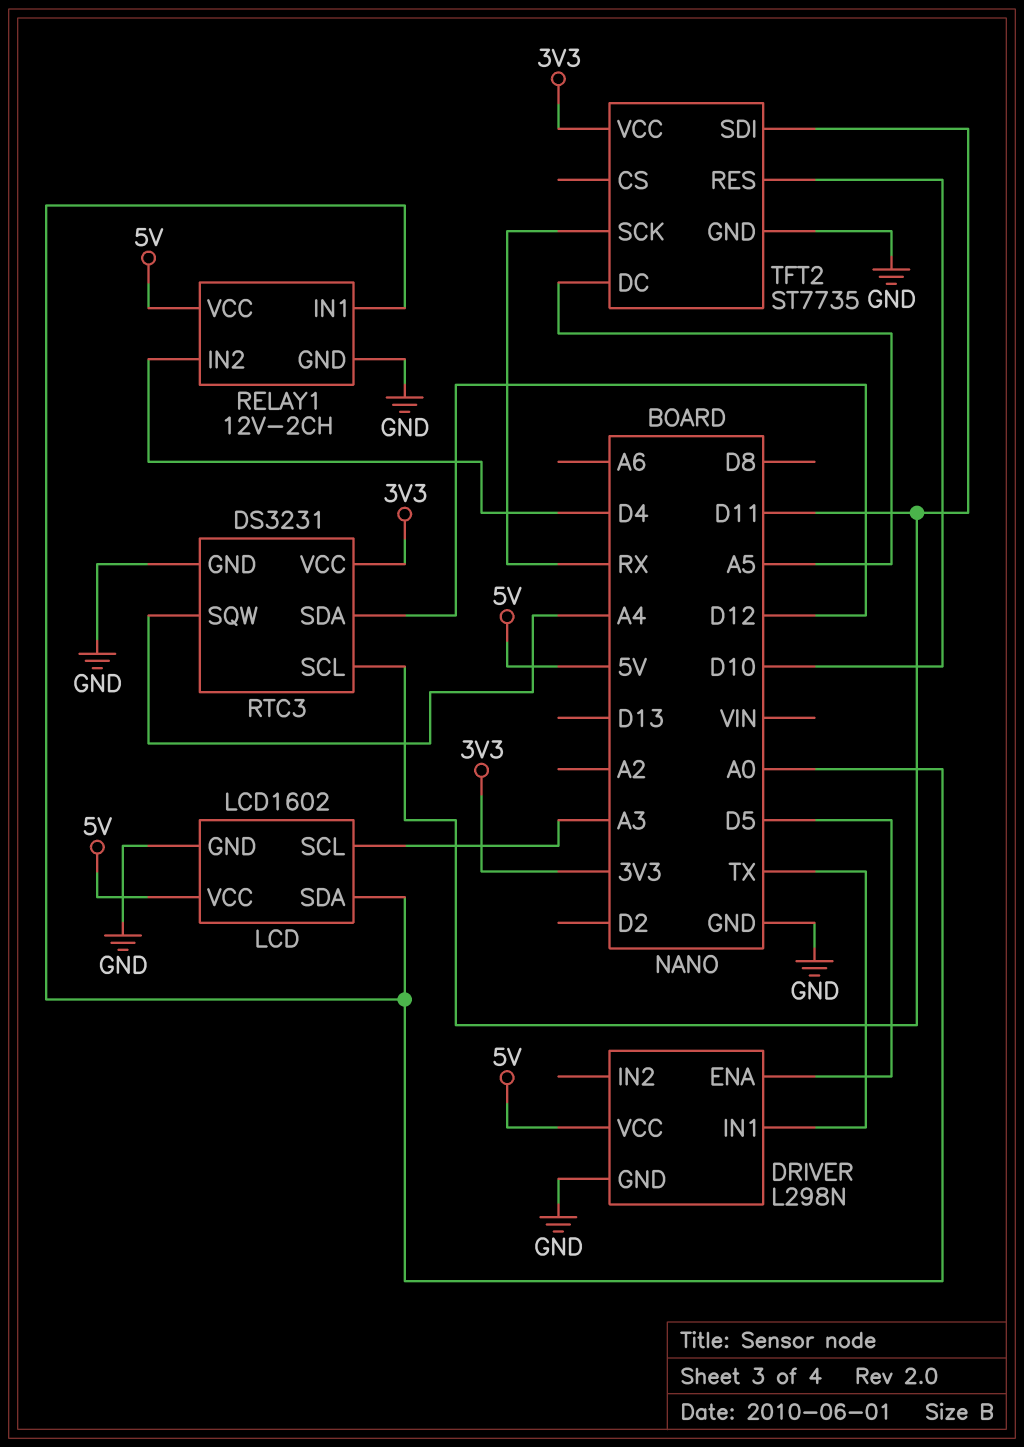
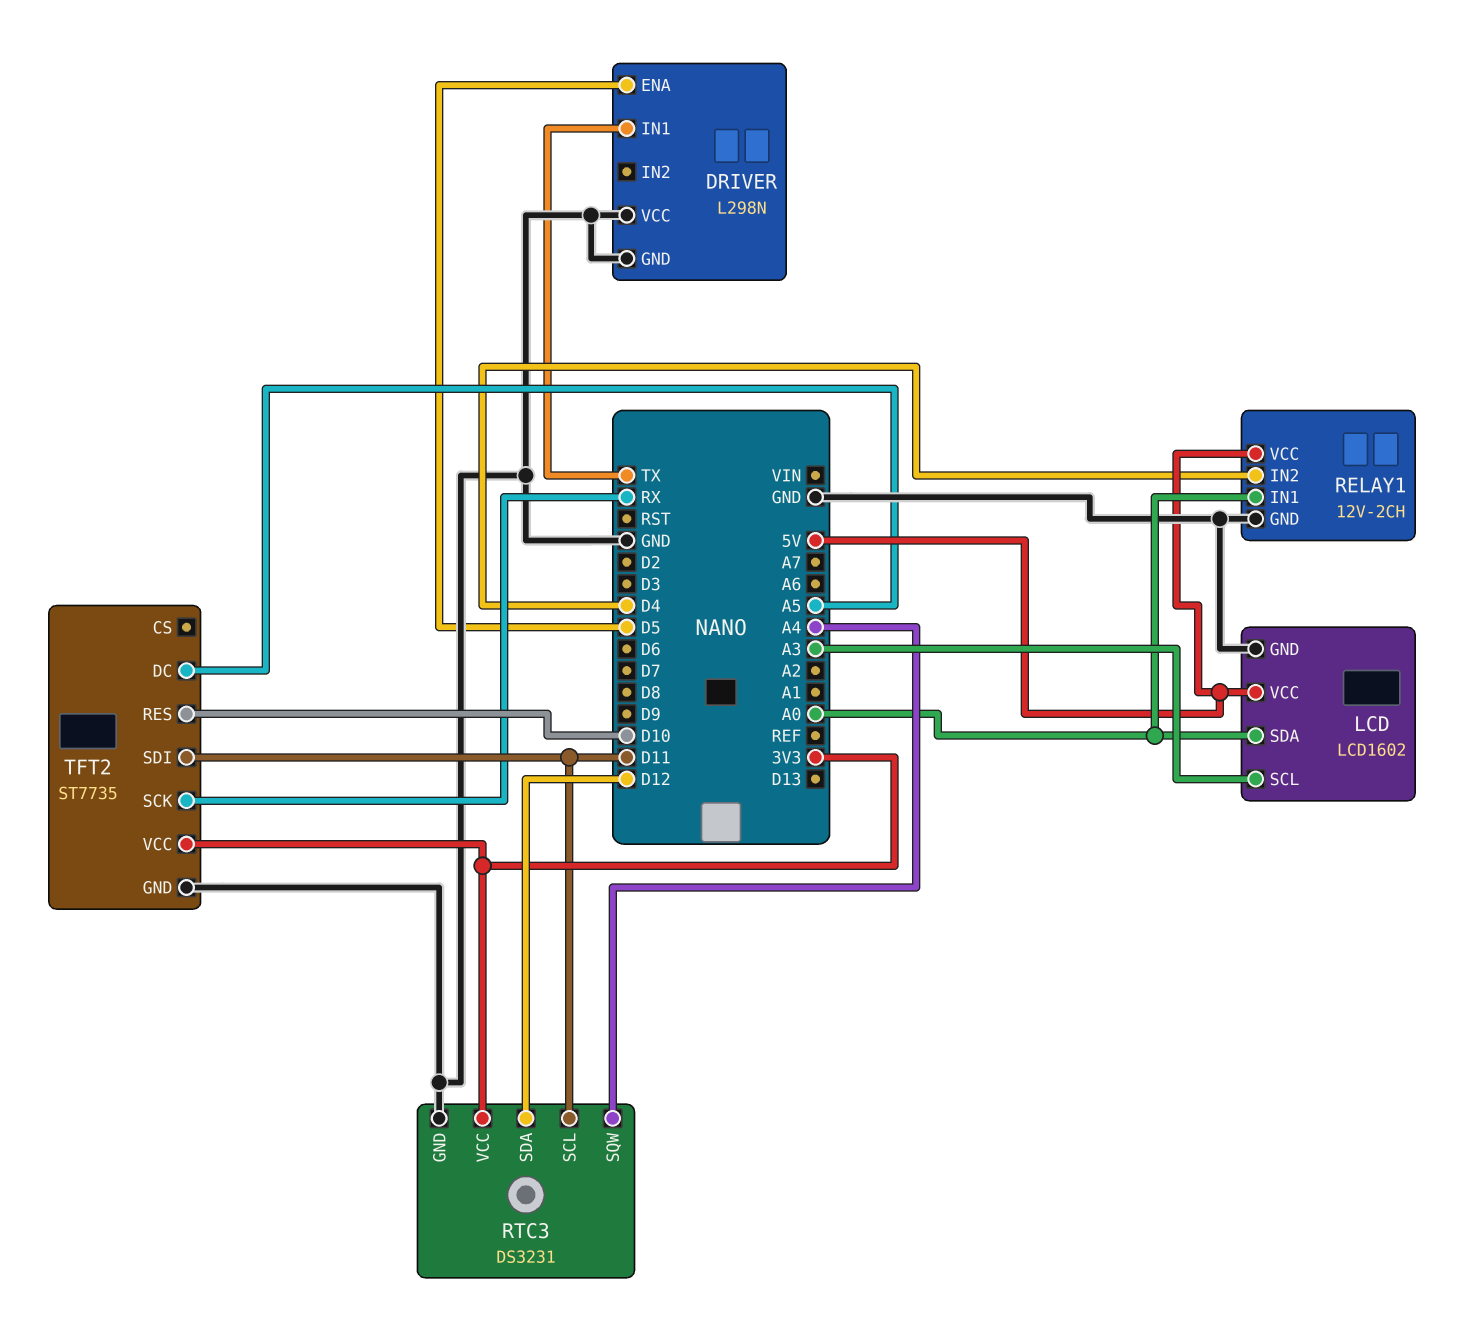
DRIVER pin VCC: 5V -> GND

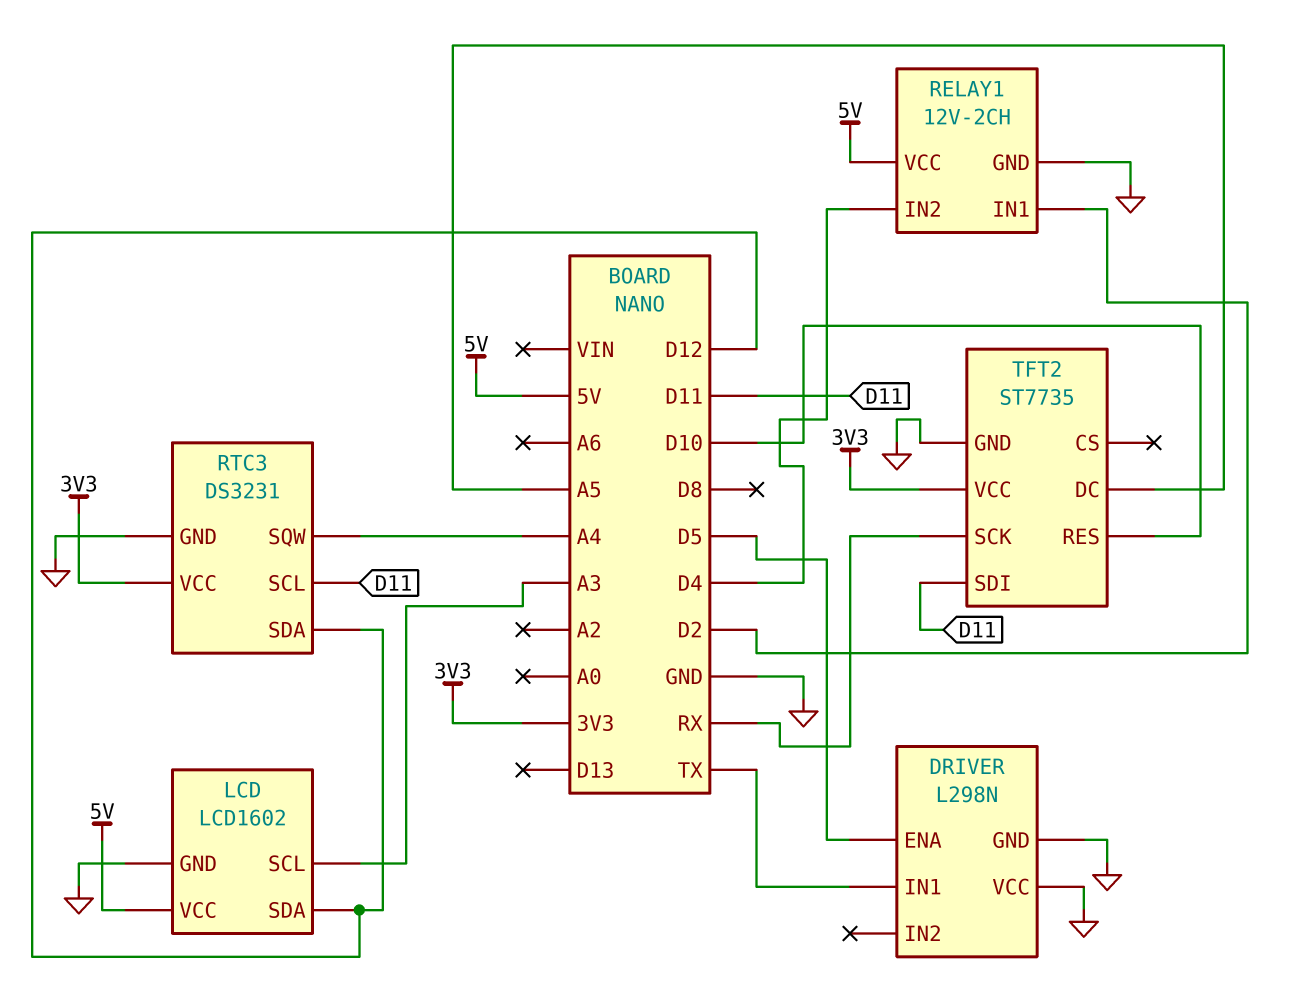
LCD pin SDA: A0 -> D12
RELAY1 pin IN1: A0 -> D2

